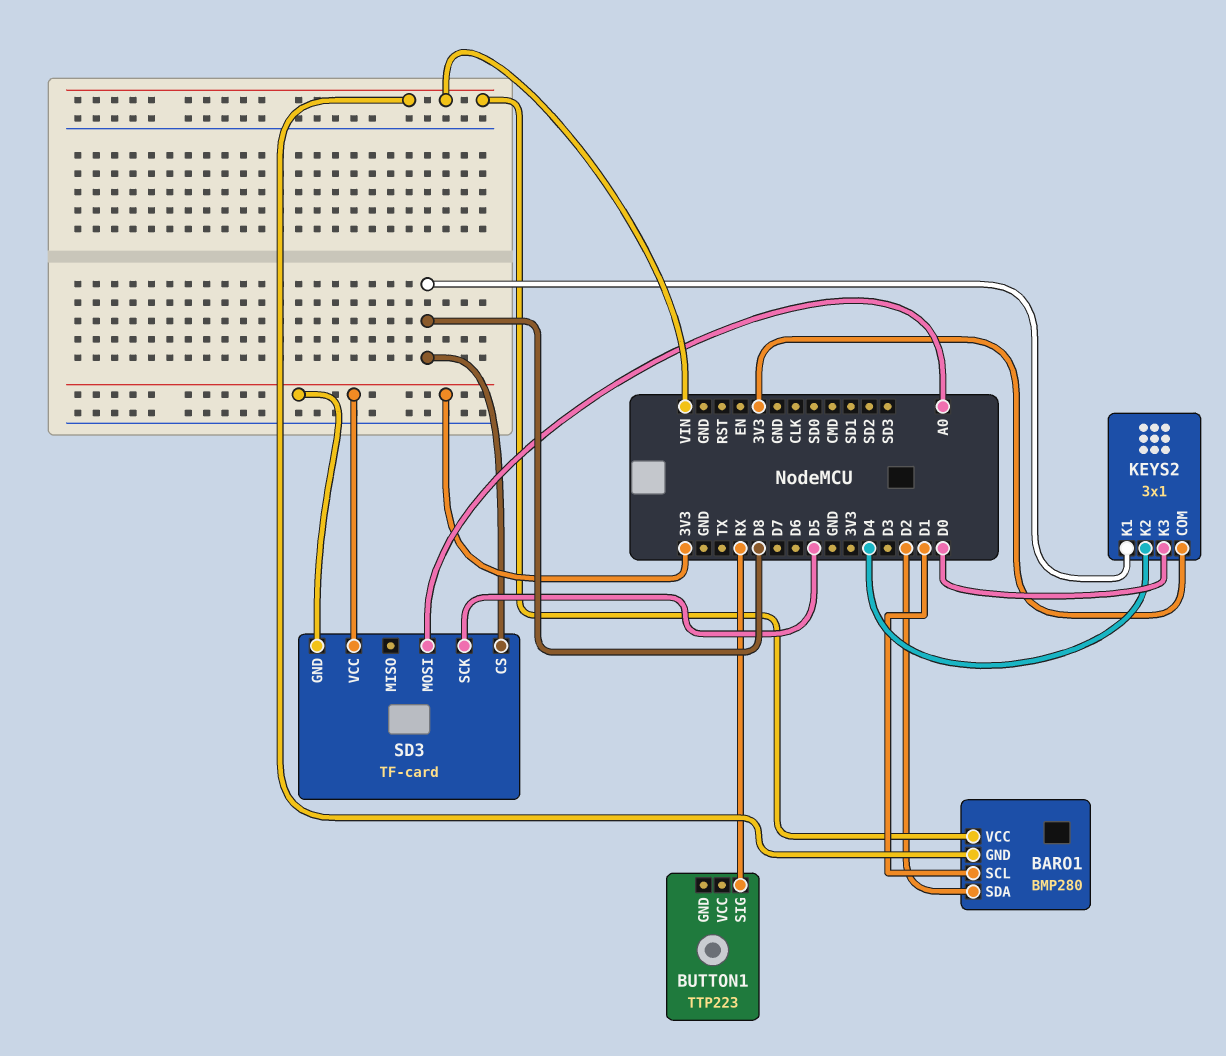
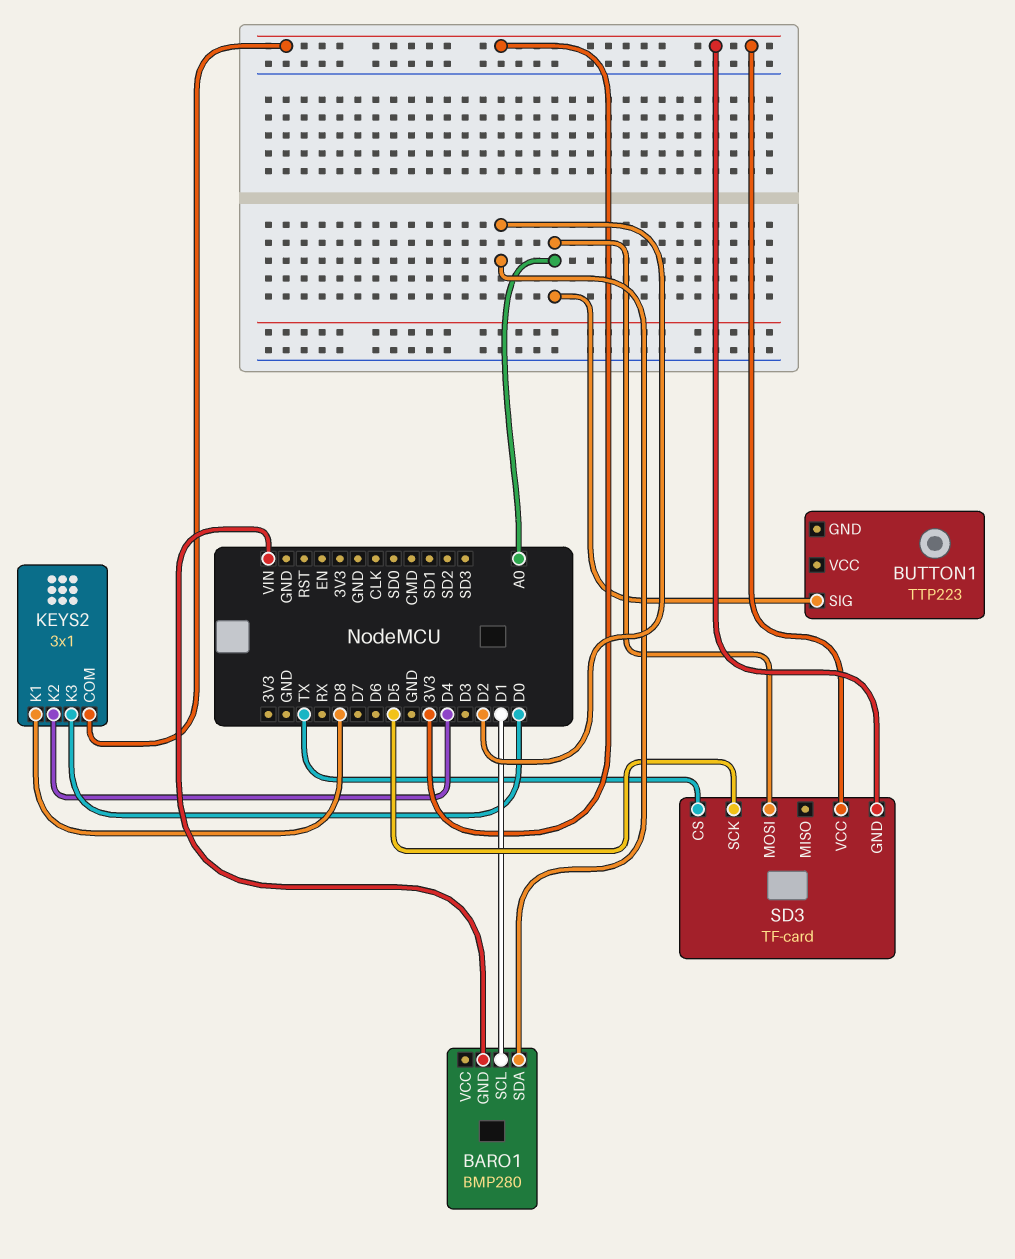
BARO1 pin VCC: VIN -> none
BUTTON1 pin SIG: RX -> A0
SD3 pin CS: D8 -> TX

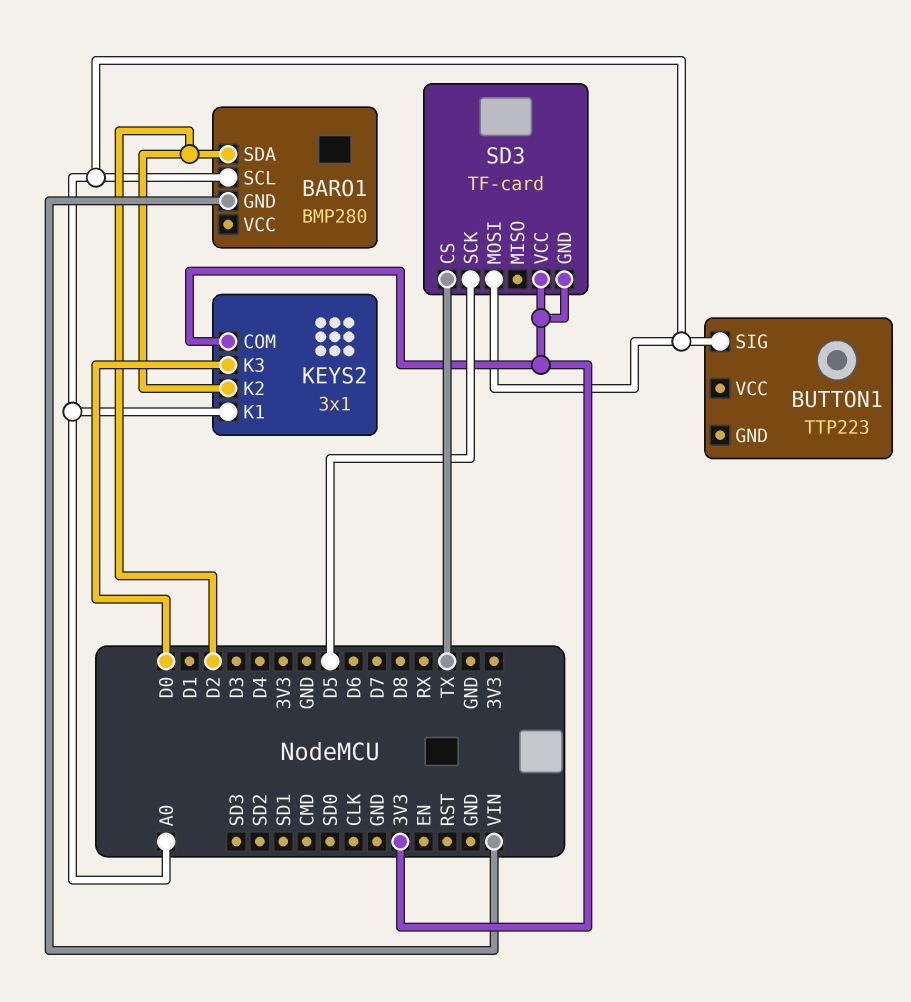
BARO1 pin SCL: D1 -> A0
KEYS2 pin K1: D8 -> A0
KEYS2 pin K2: D4 -> D2

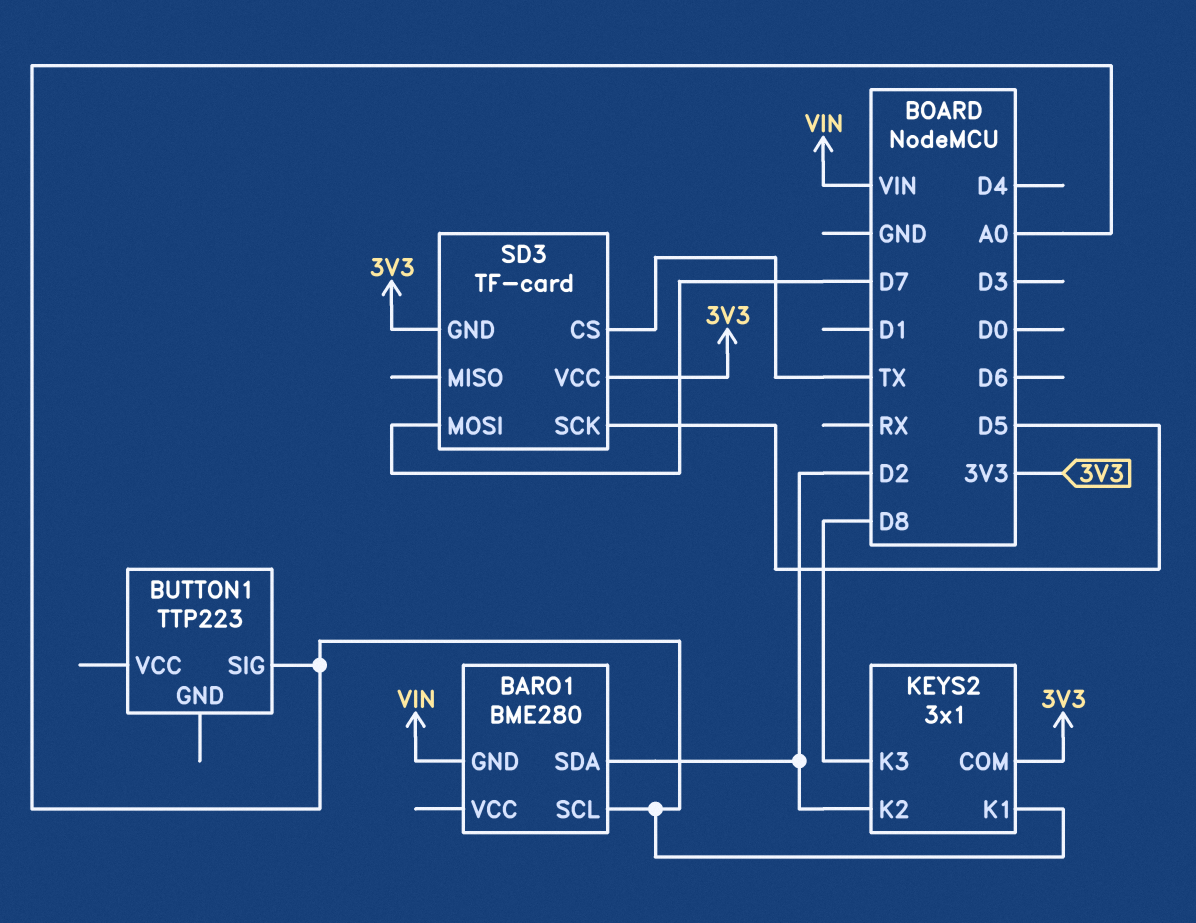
BARO1: BMP280 -> BME280
KEYS2 pin K3: D0 -> D8
SD3 pin MOSI: A0 -> D7

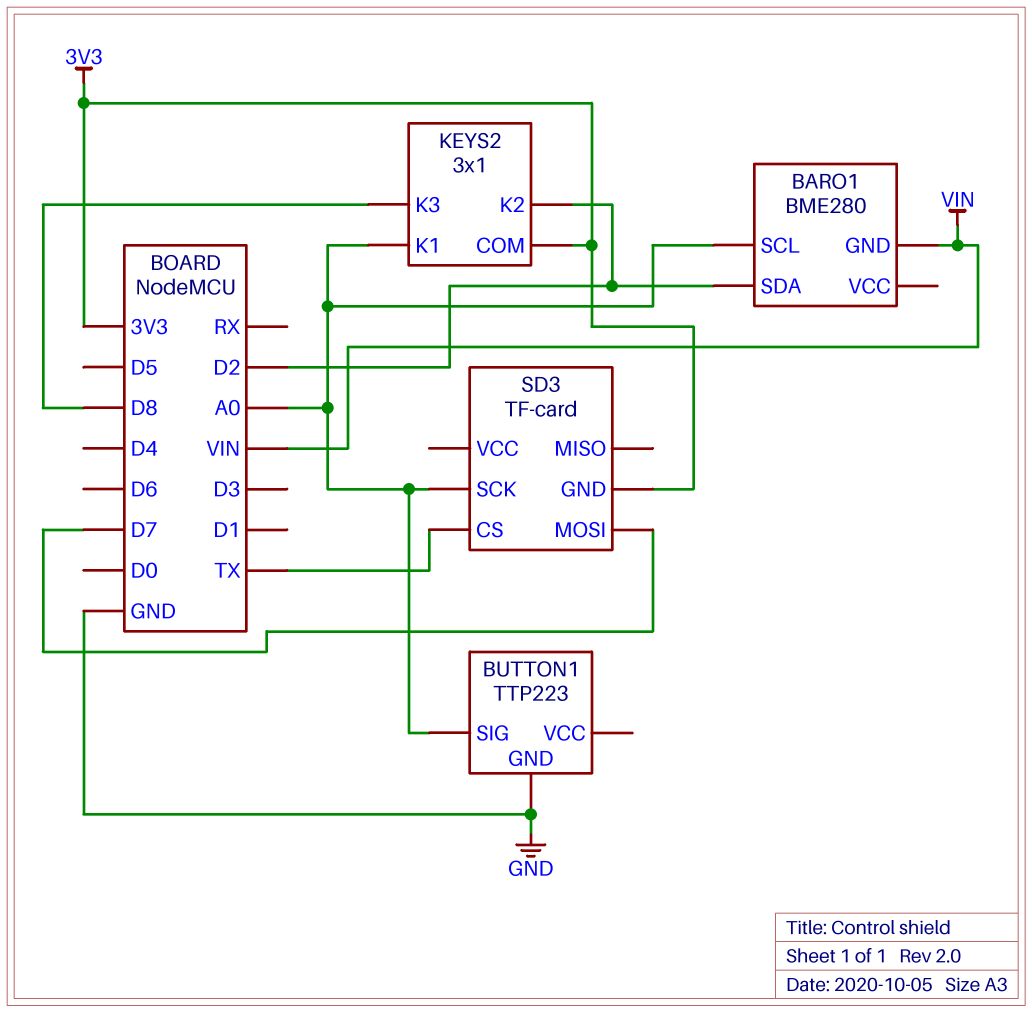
BUTTON1 pin GND: none -> GND
SD3 pin SCK: D5 -> A0
SD3 pin VCC: 3V3 -> none

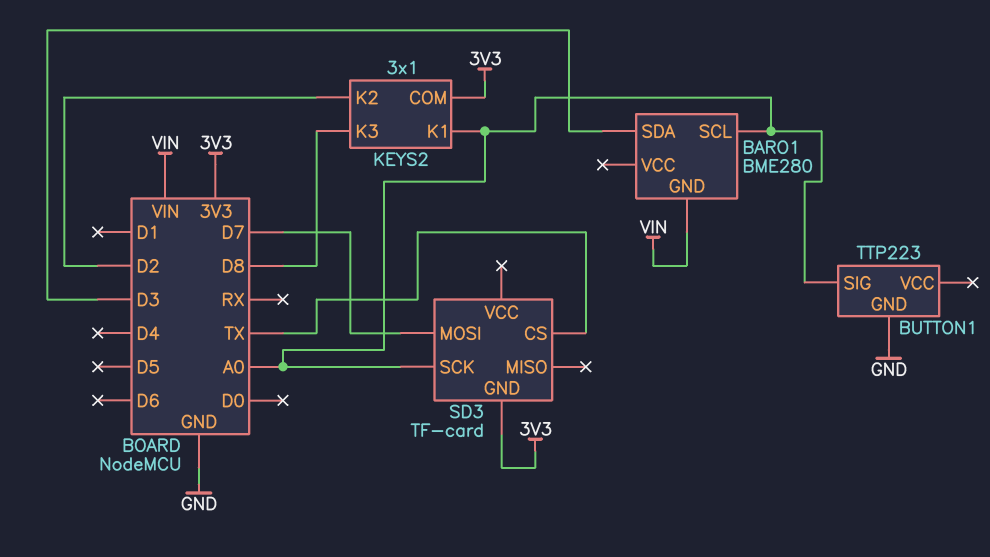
BARO1 pin SDA: D2 -> D3

